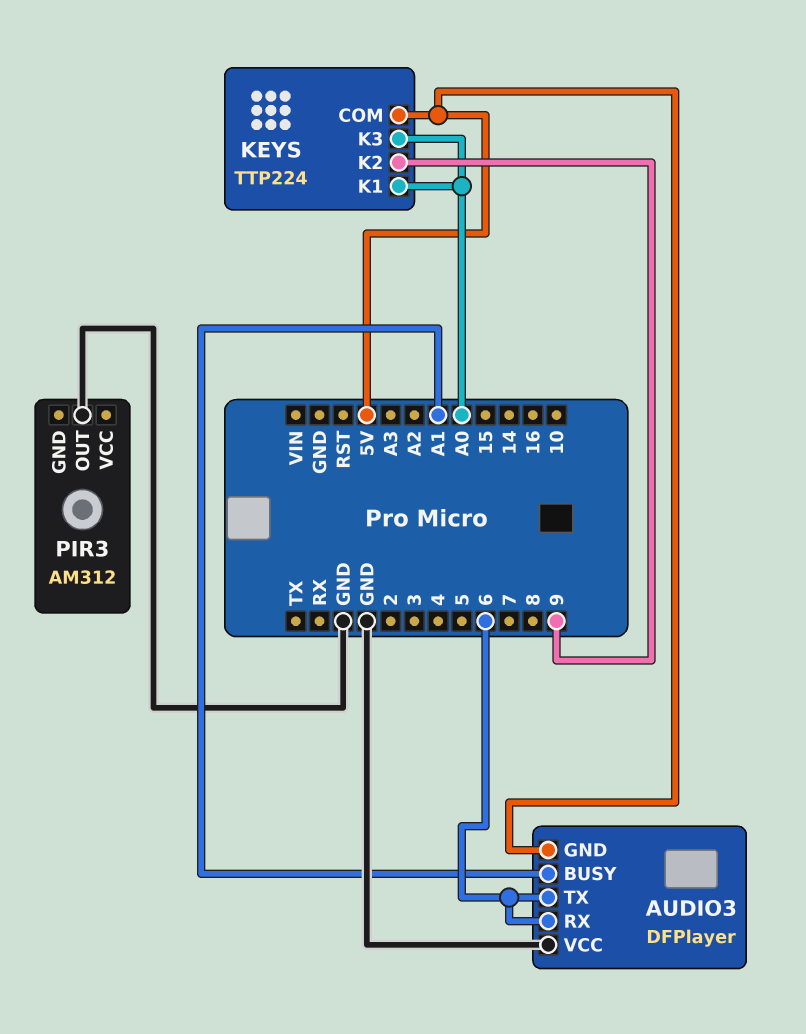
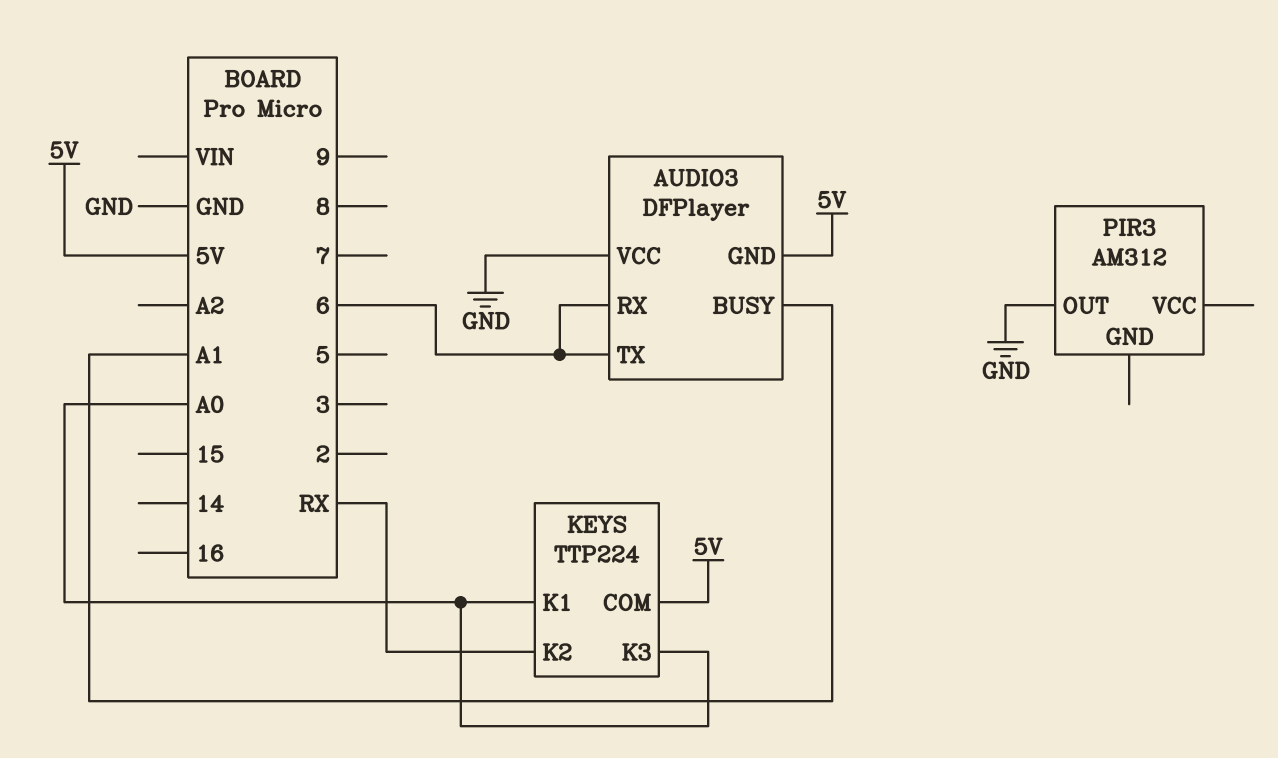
KEYS pin K2: 9 -> RX

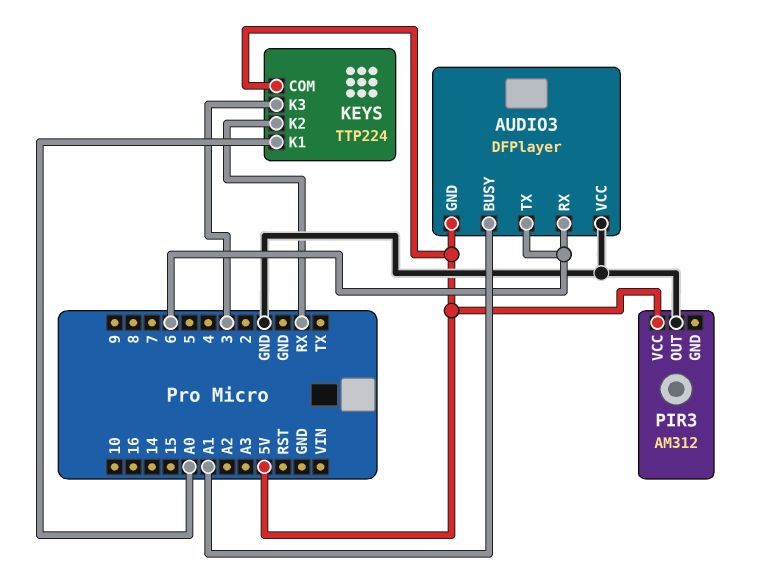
KEYS pin K3: A0 -> 3
PIR3 pin VCC: none -> 5V

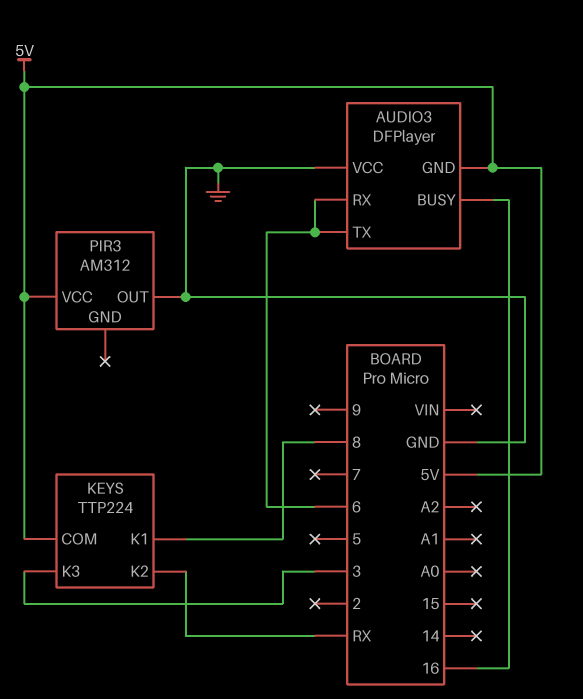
AUDIO3 pin BUSY: A1 -> 16
KEYS pin K1: A0 -> 8

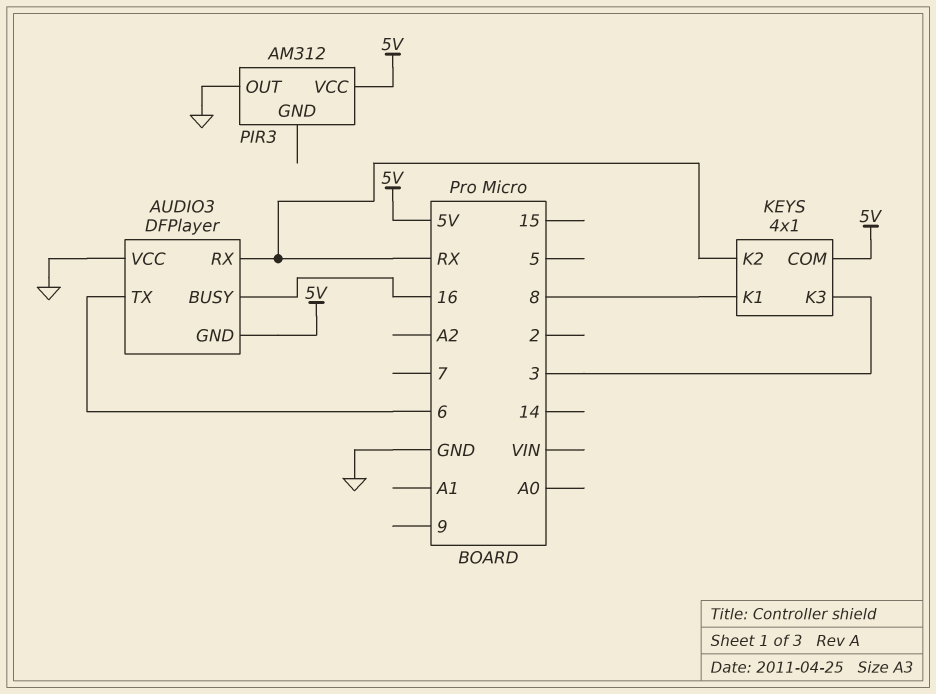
AUDIO3 pin RX: 6 -> RX
KEYS: TTP224 -> 4x1

